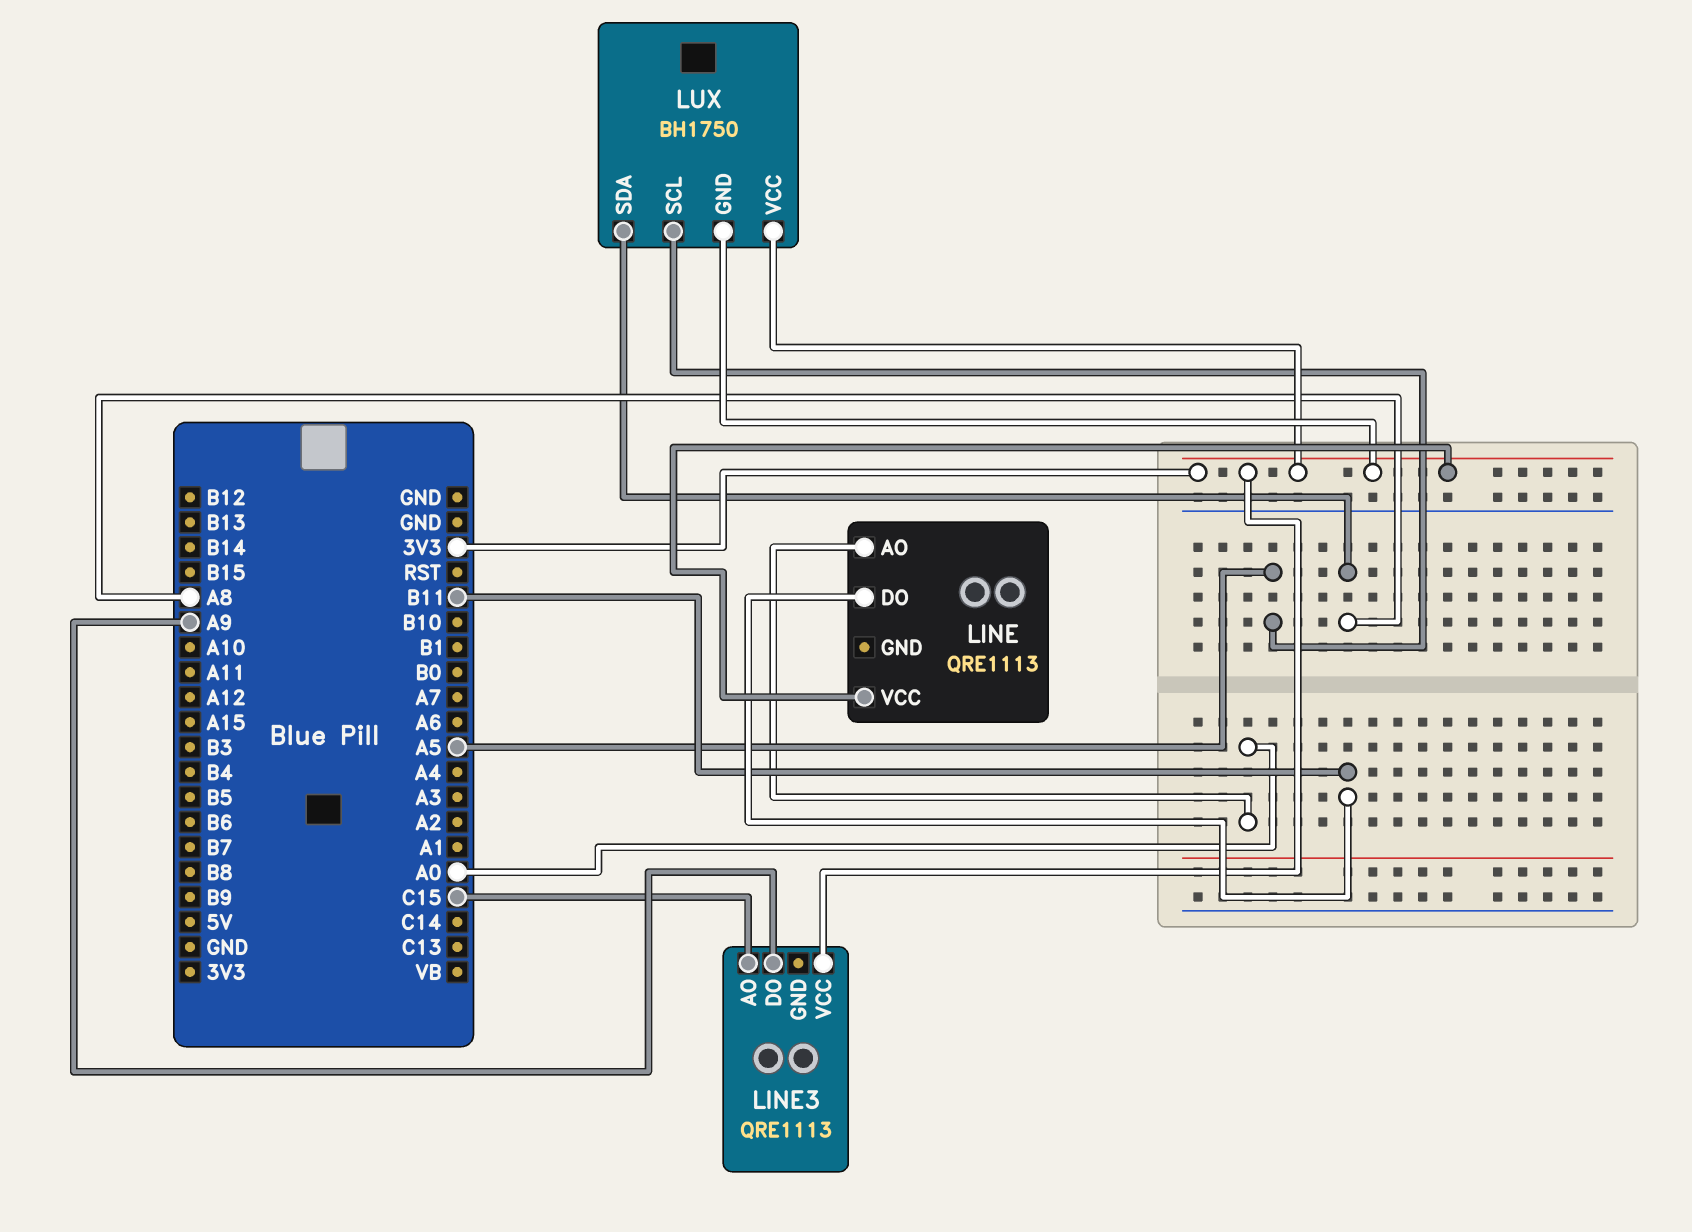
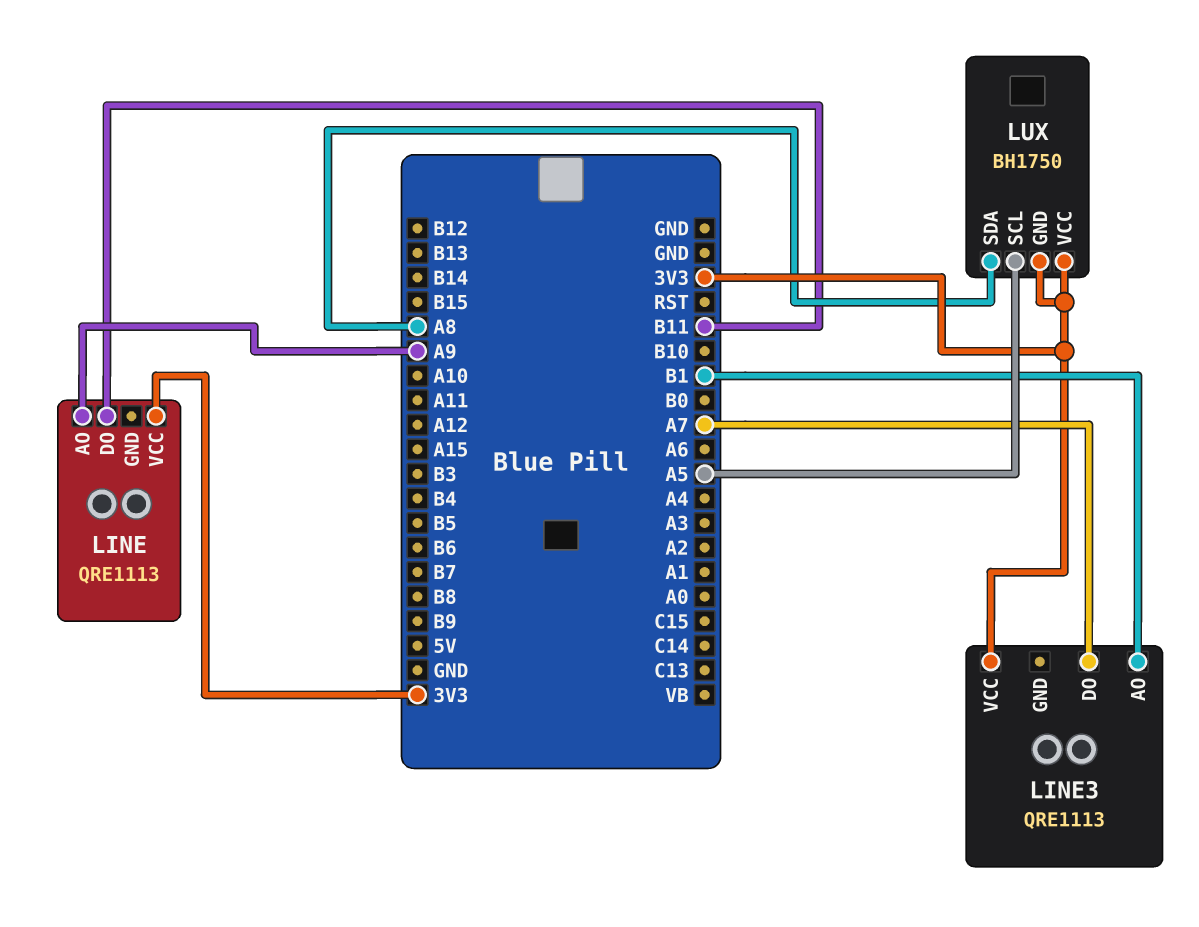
LINE pin AO: A0 -> A9
LINE3 pin AO: C15 -> B1
LINE3 pin DO: A9 -> A7

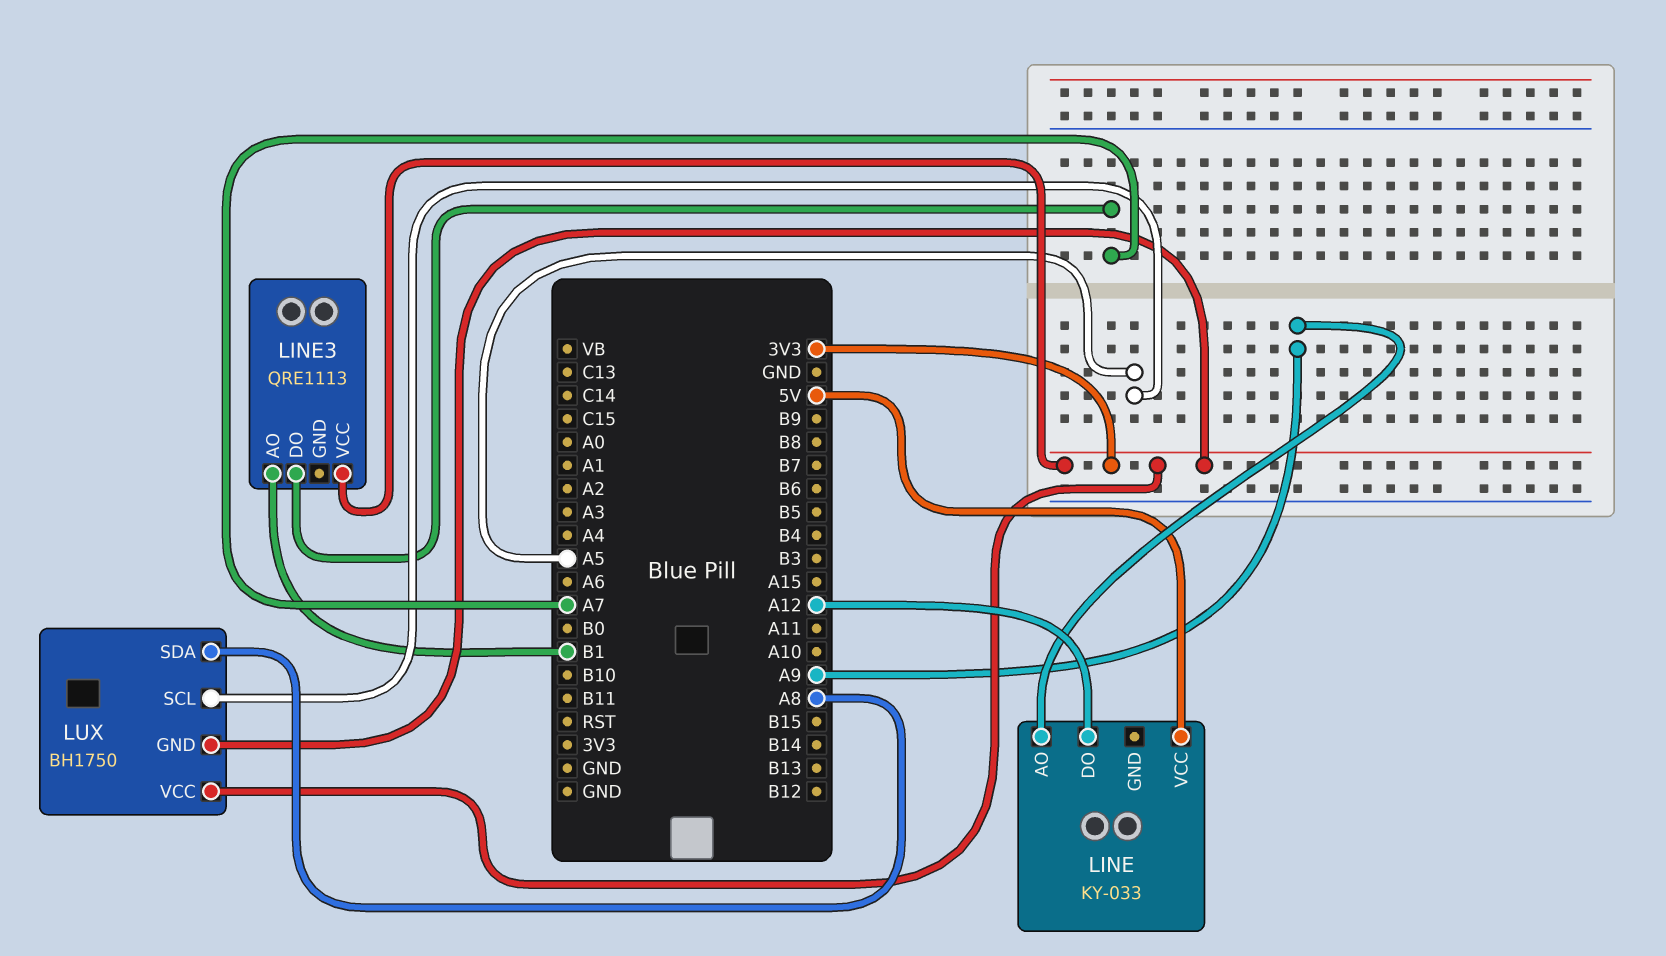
LINE: QRE1113 -> KY-033
LINE pin DO: B11 -> A12
LINE pin VCC: 3V3 -> 5V

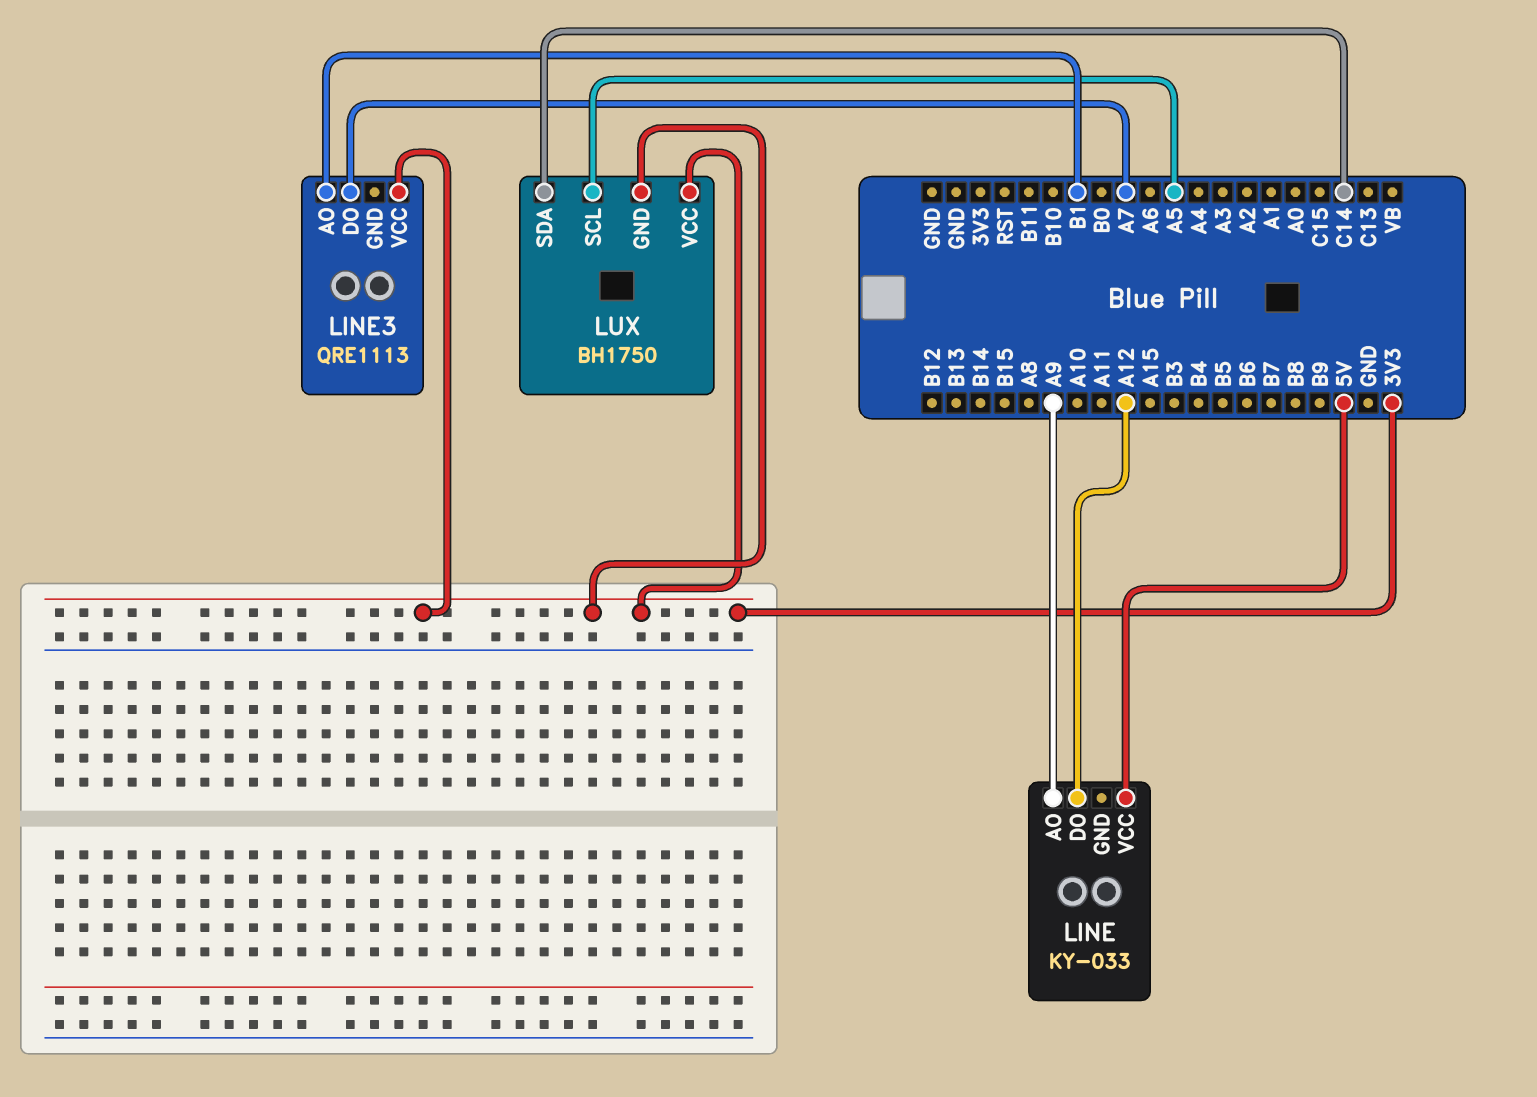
LUX pin SDA: A8 -> C14

